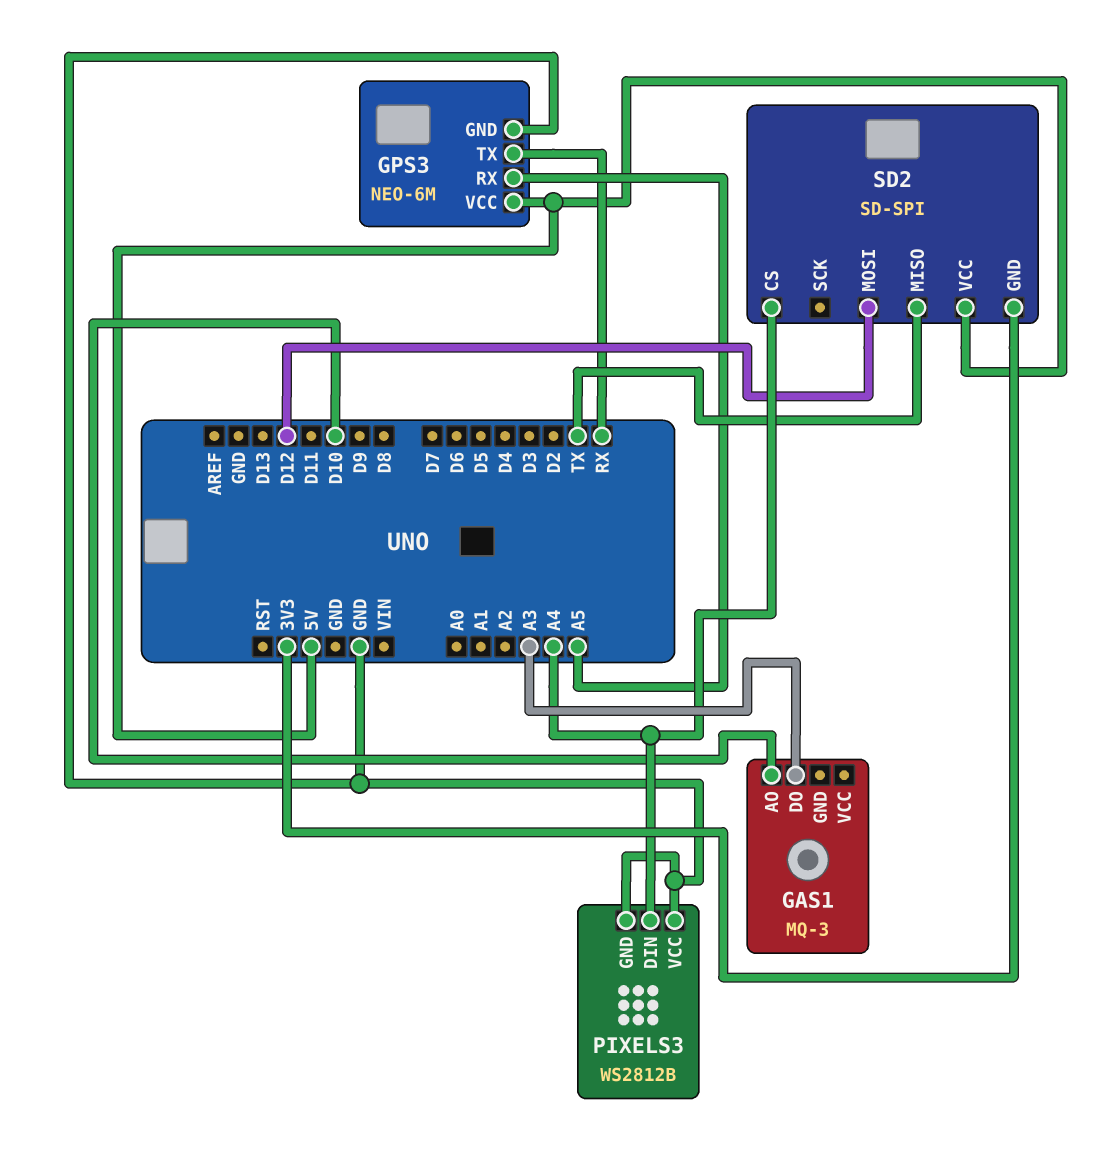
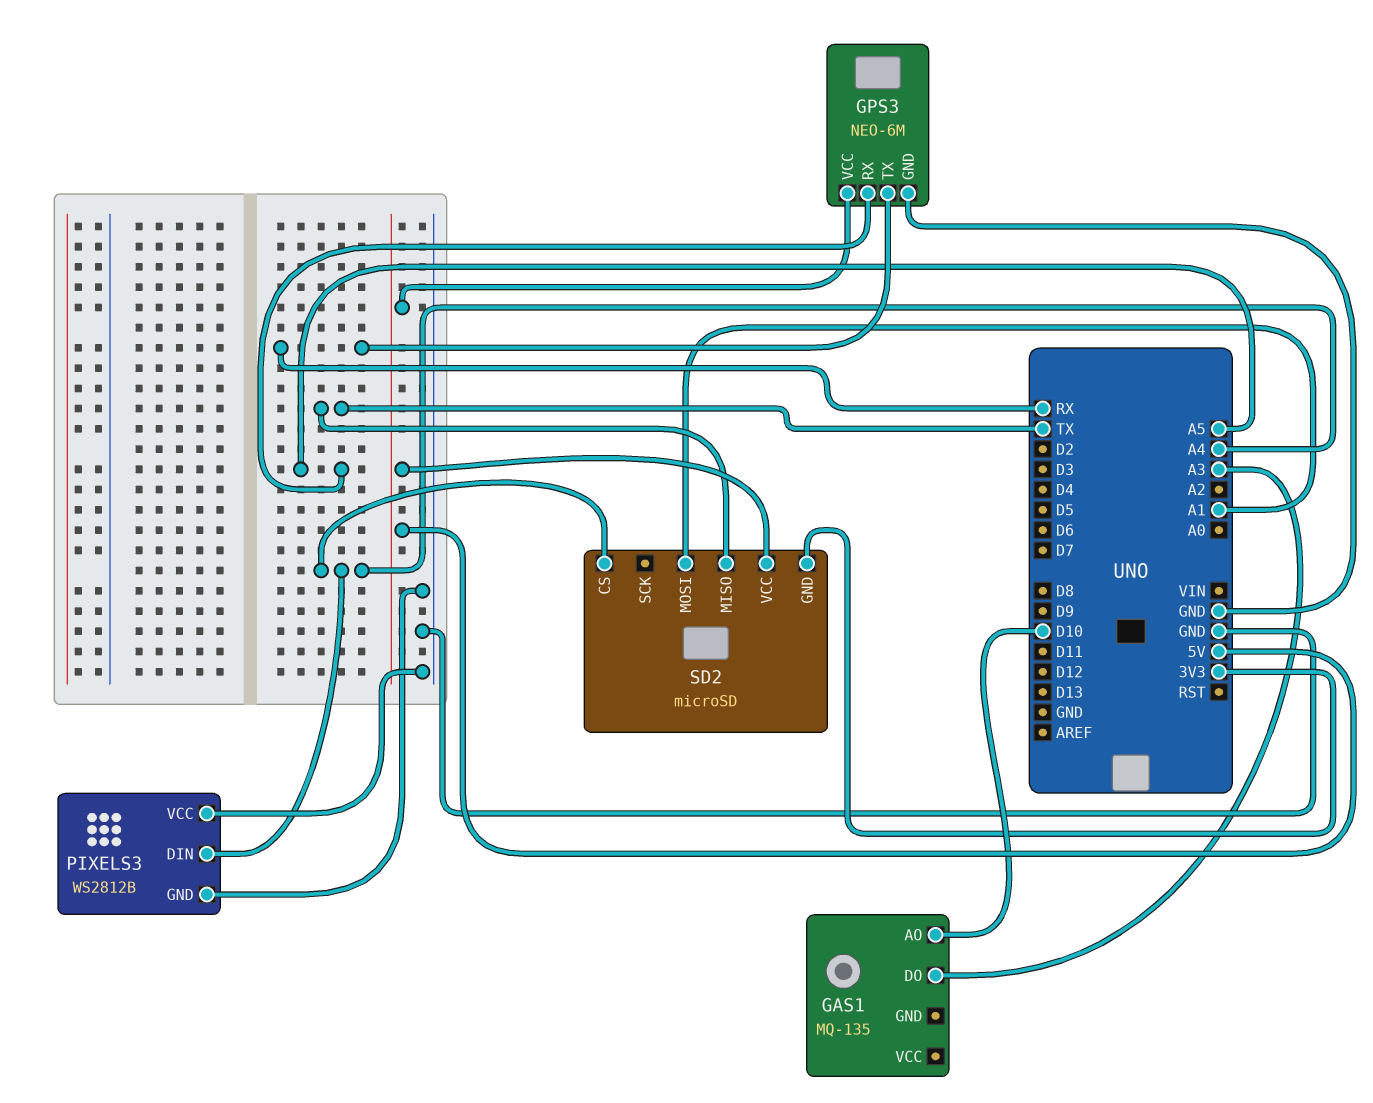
GAS1: MQ-3 -> MQ-135
SD2: SD-SPI -> microSD
SD2 pin MOSI: D12 -> A1

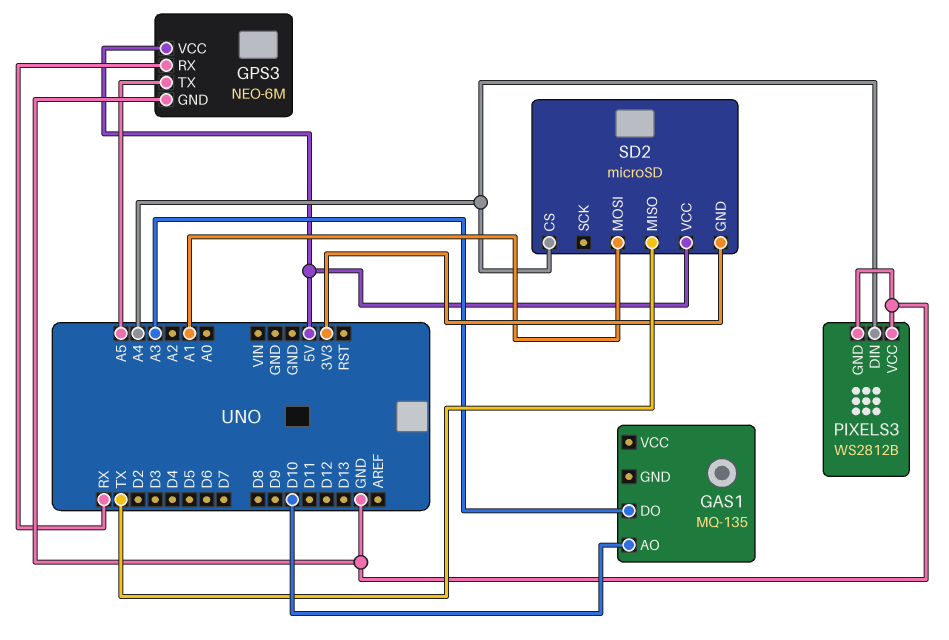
GPS3 pin RX: A5 -> RX
GPS3 pin TX: RX -> A5

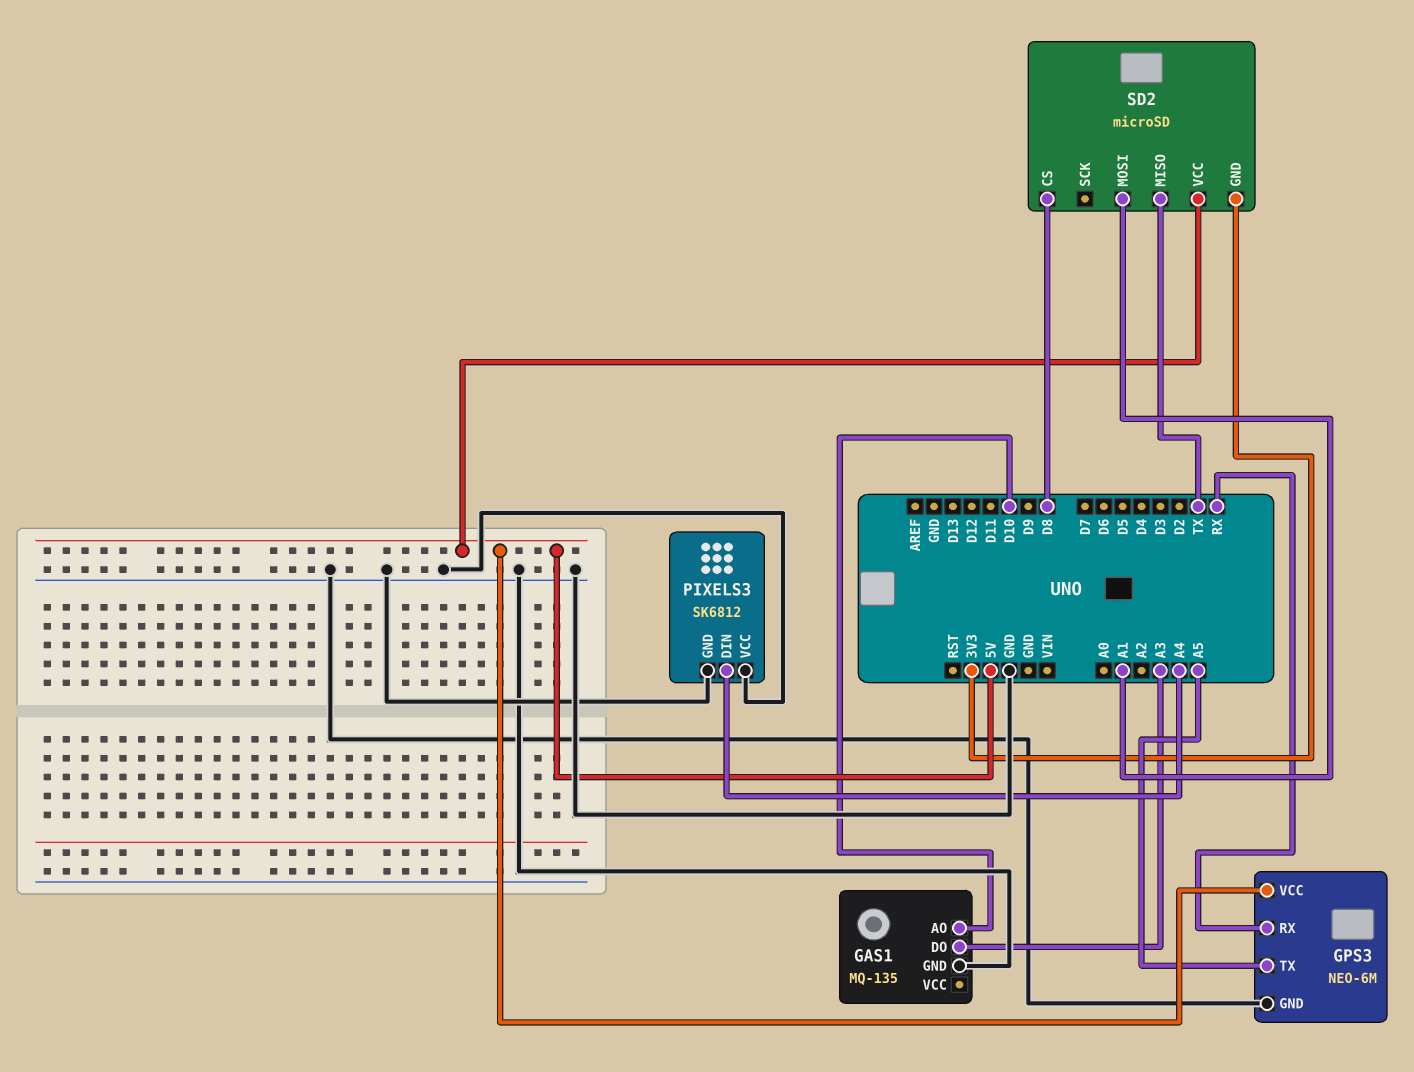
GAS1 pin GND: none -> GND
PIXELS3: WS2812B -> SK6812
SD2 pin CS: A4 -> D8

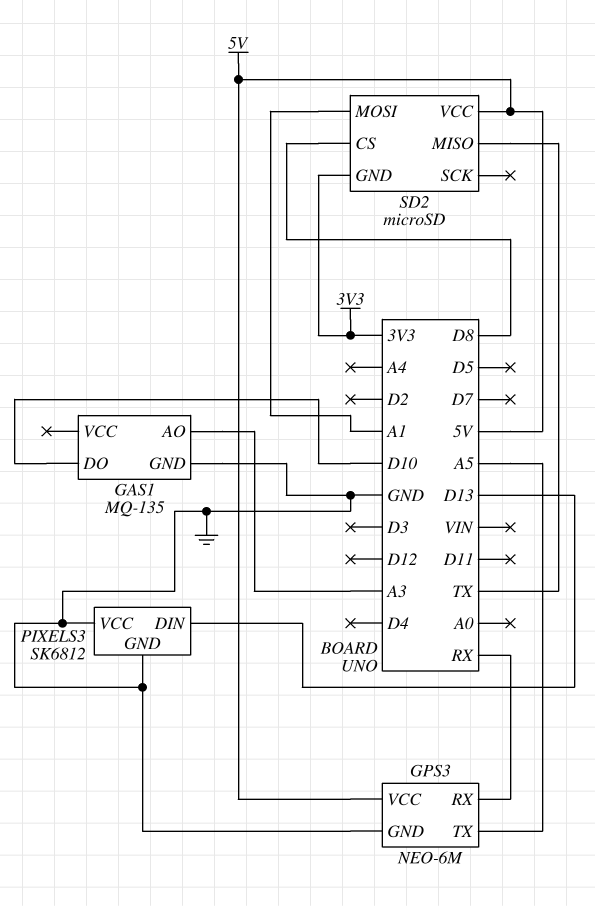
GAS1 pin AO: D10 -> A3
GAS1 pin DO: A3 -> D10
PIXELS3 pin DIN: A4 -> D13

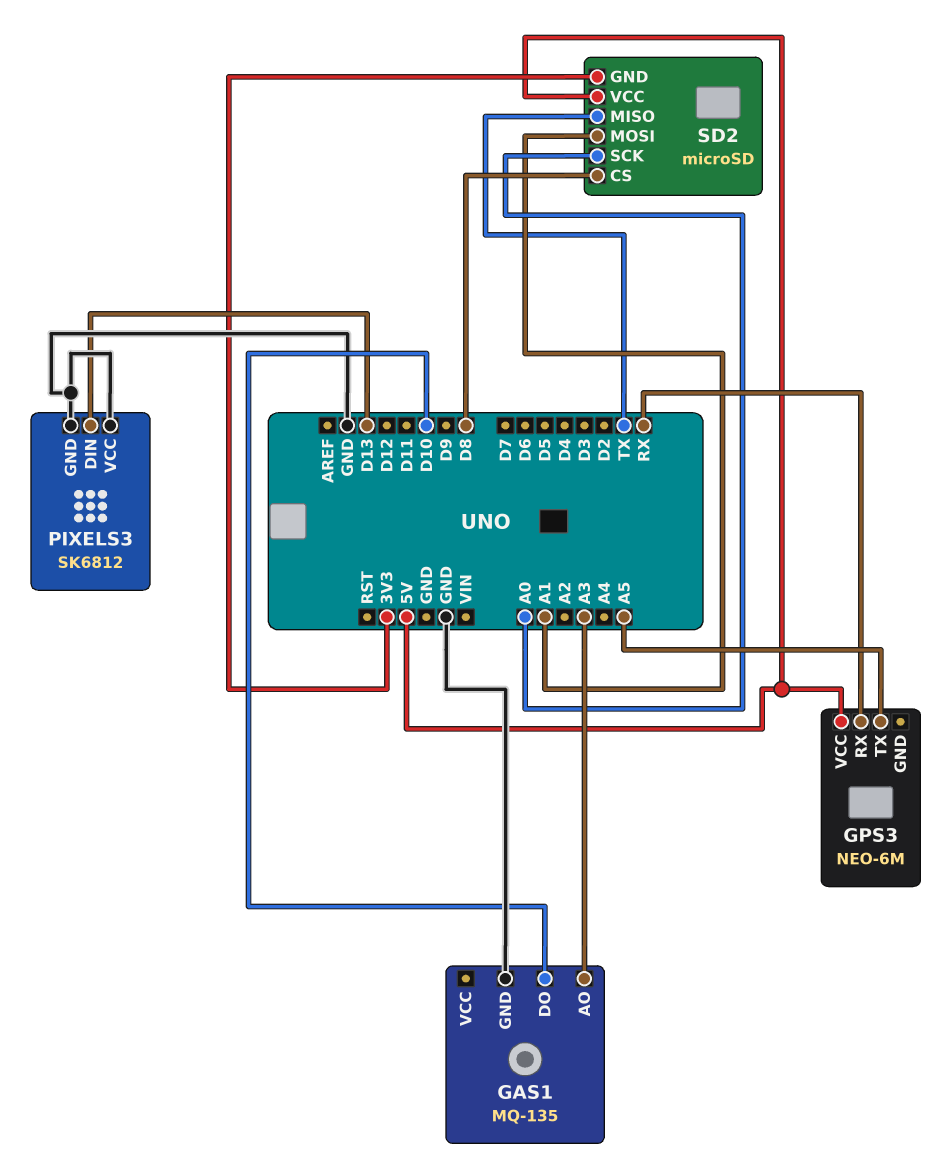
GPS3 pin GND: GND -> none
SD2 pin SCK: none -> A0

